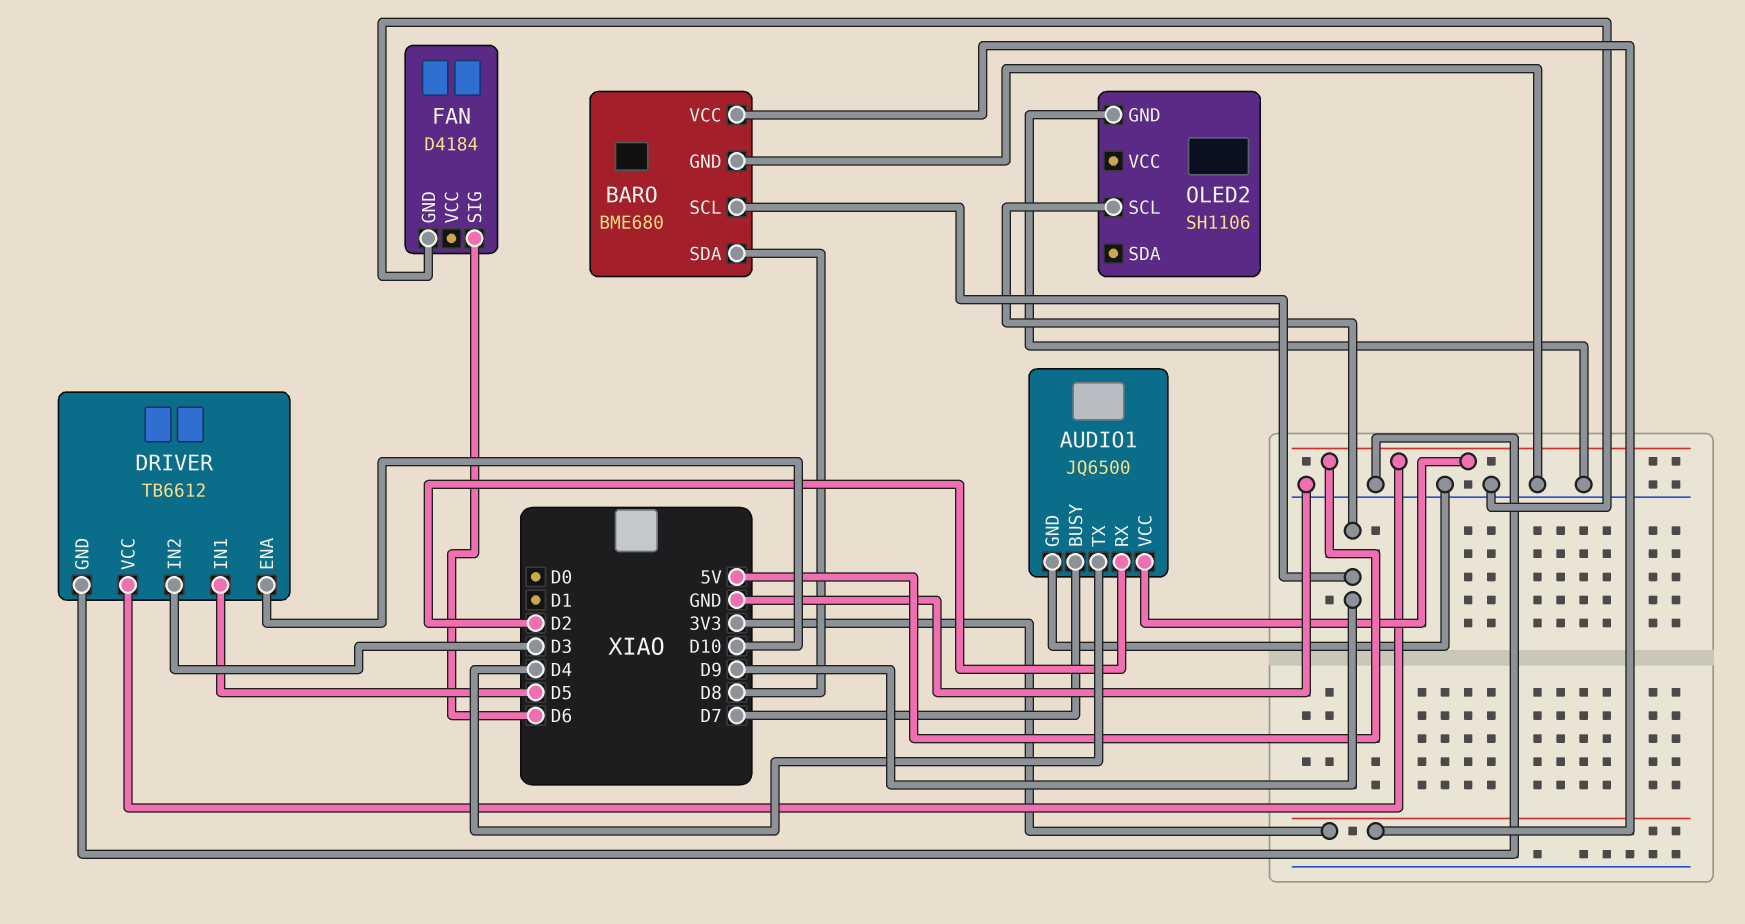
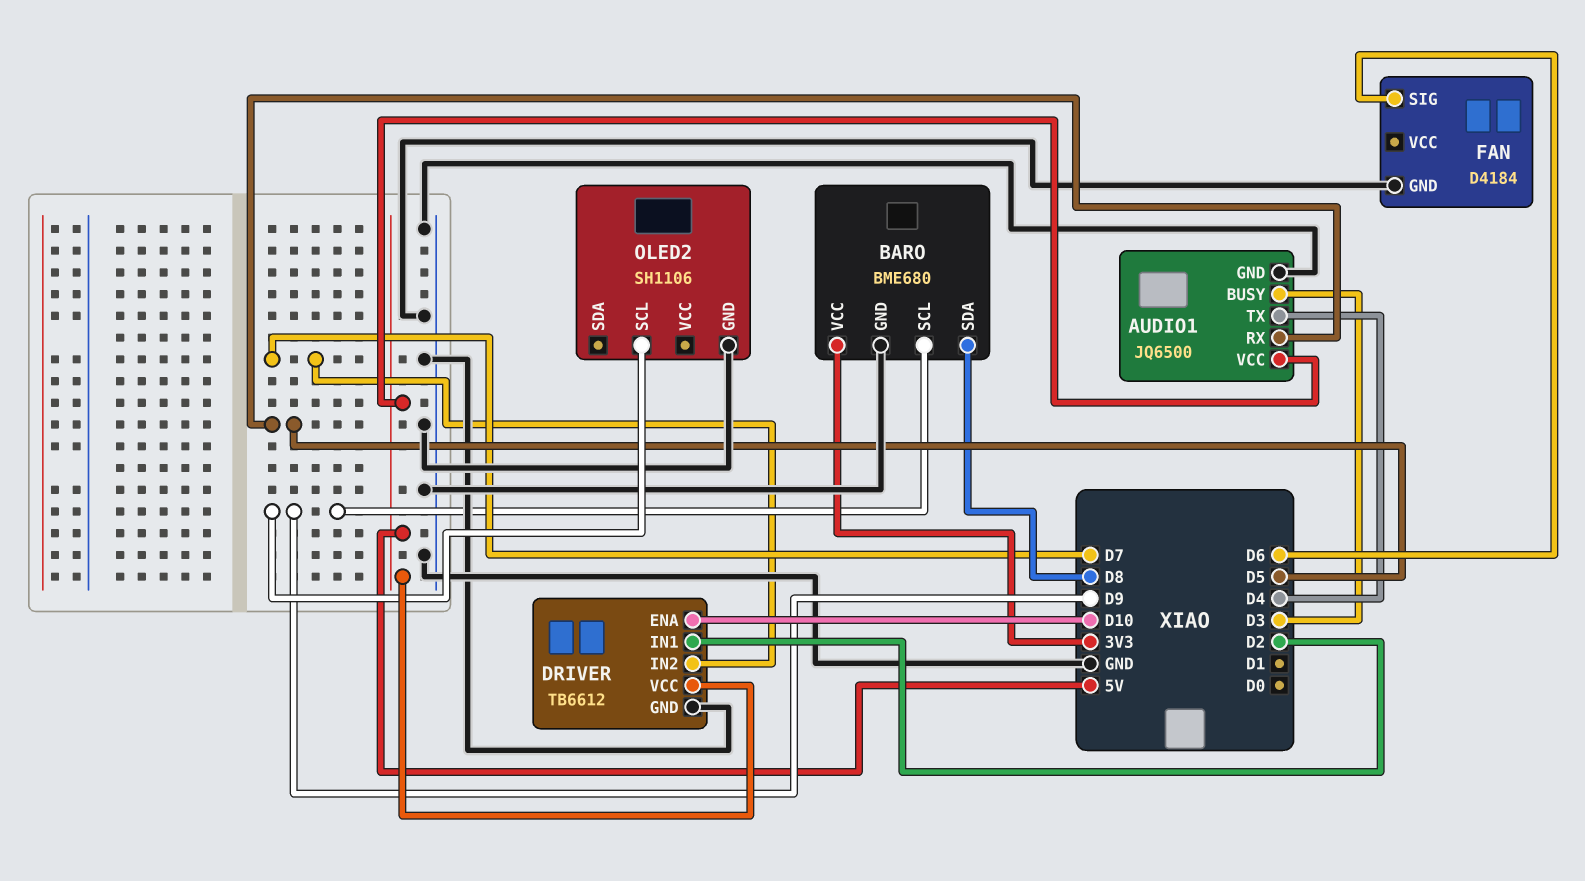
AUDIO1 pin BUSY: D7 -> D3
AUDIO1 pin RX: D2 -> D5
DRIVER pin IN1: D5 -> D2
DRIVER pin IN2: D3 -> D7

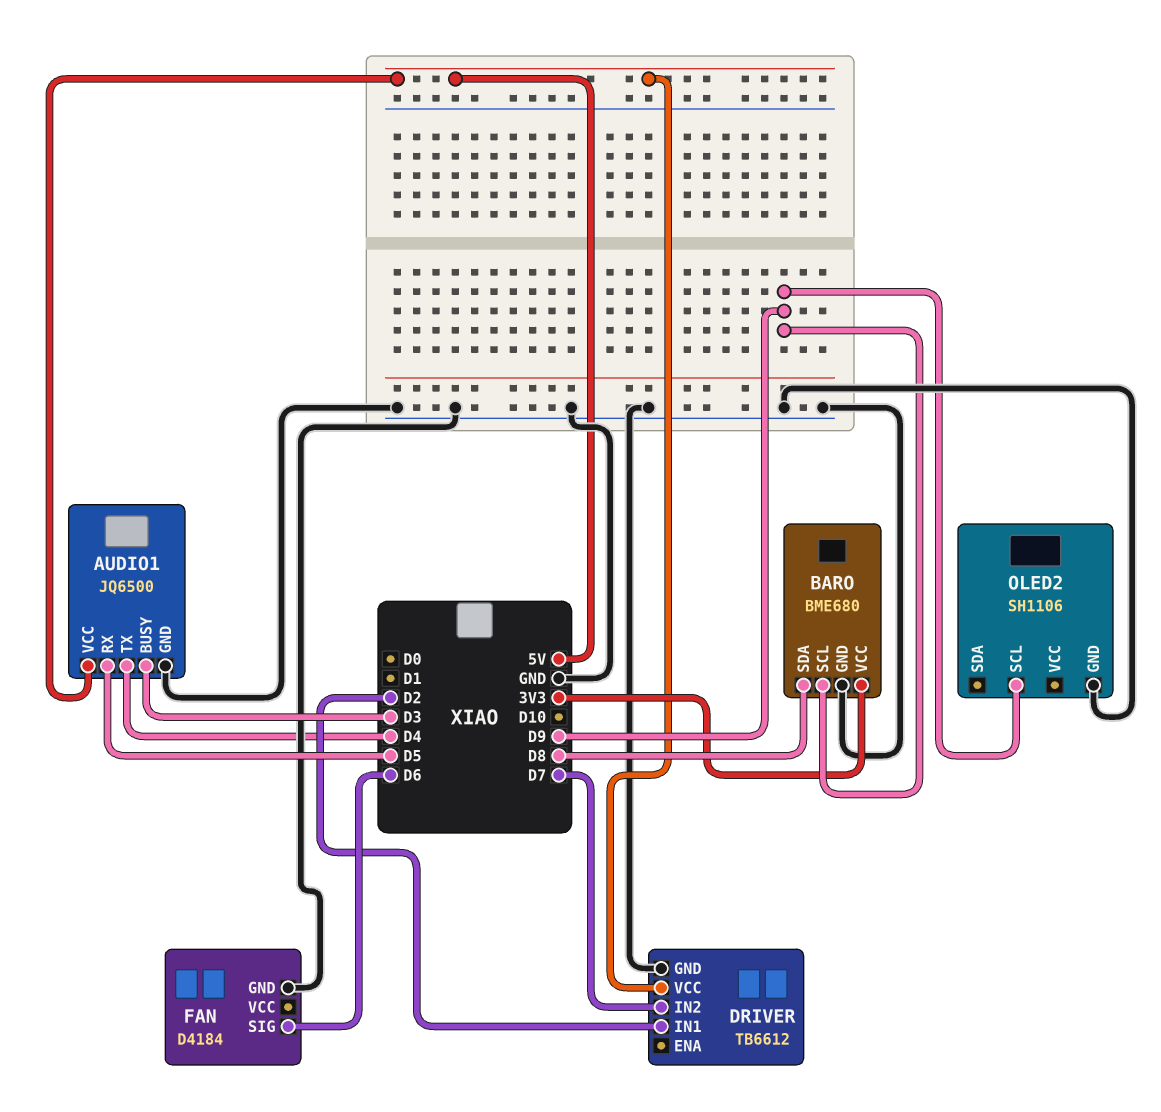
DRIVER pin ENA: D10 -> none

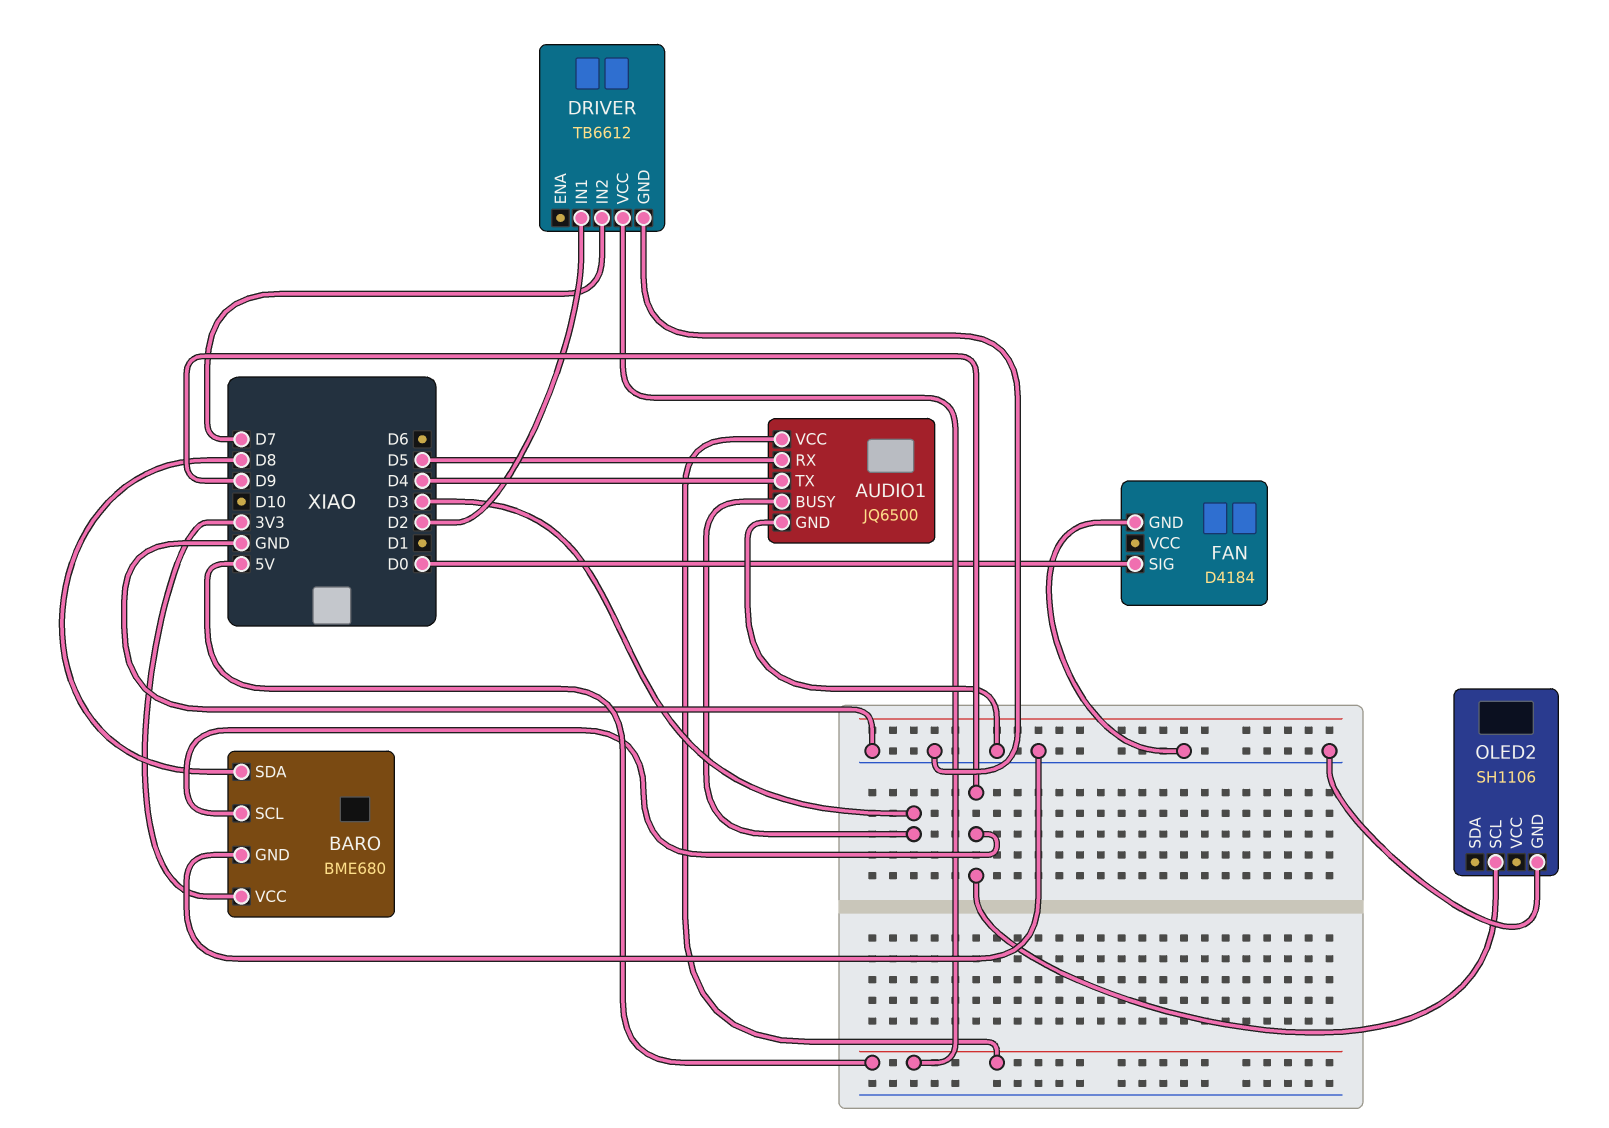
FAN pin SIG: D6 -> D0

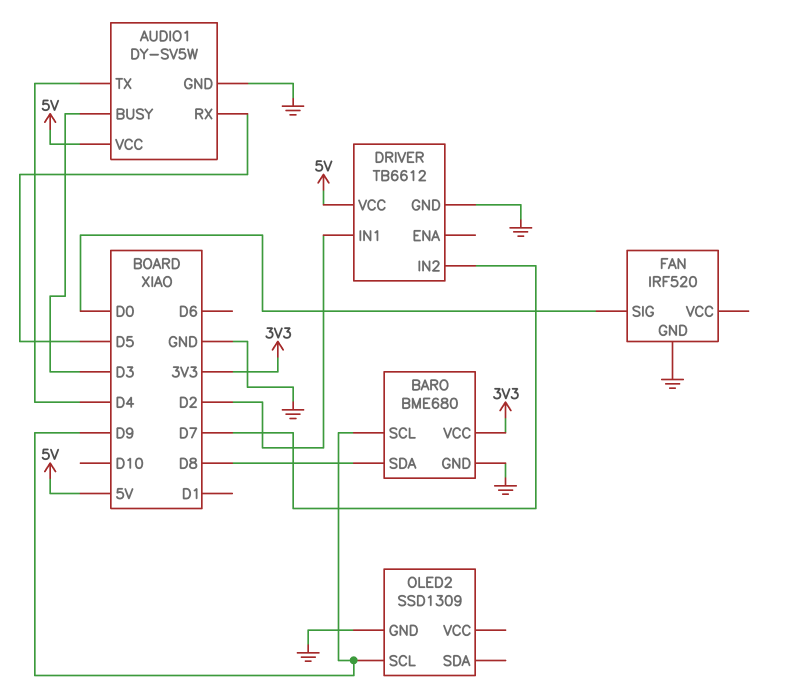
AUDIO1: JQ6500 -> DY-SV5W
FAN: D4184 -> IRF520
OLED2: SH1106 -> SSD1309

